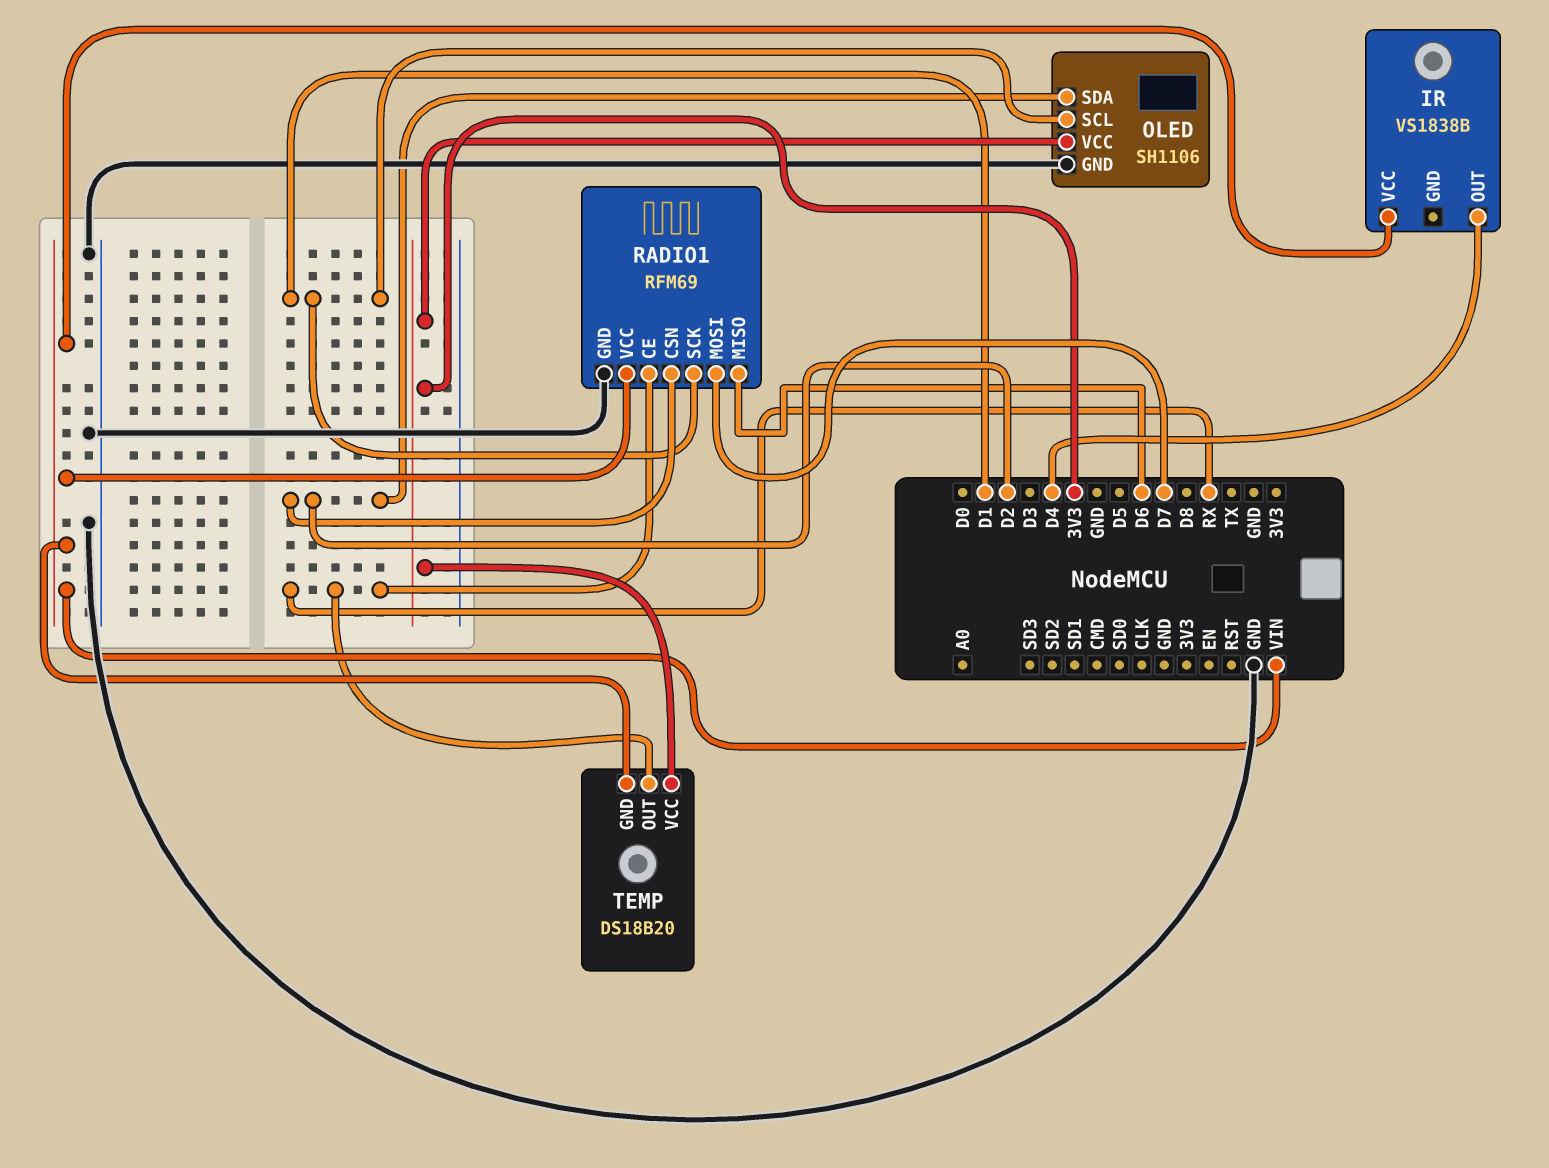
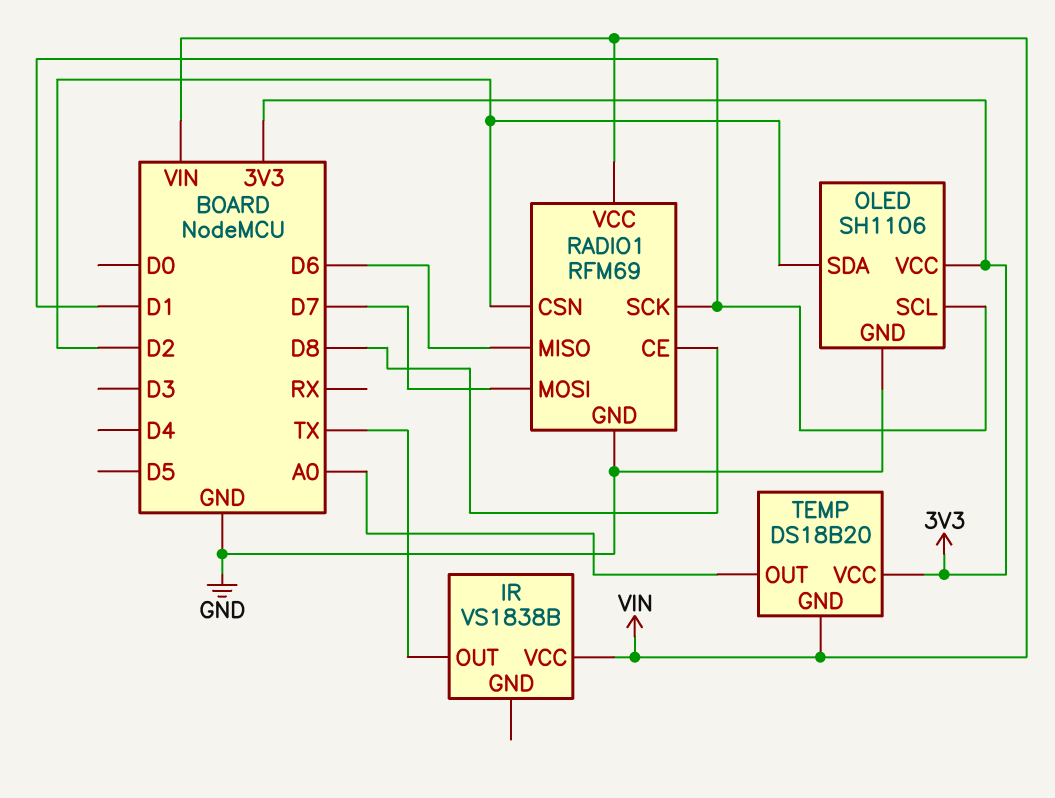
IR pin OUT: D4 -> TX
RADIO1 pin CE: RX -> D8
TEMP pin OUT: RX -> A0

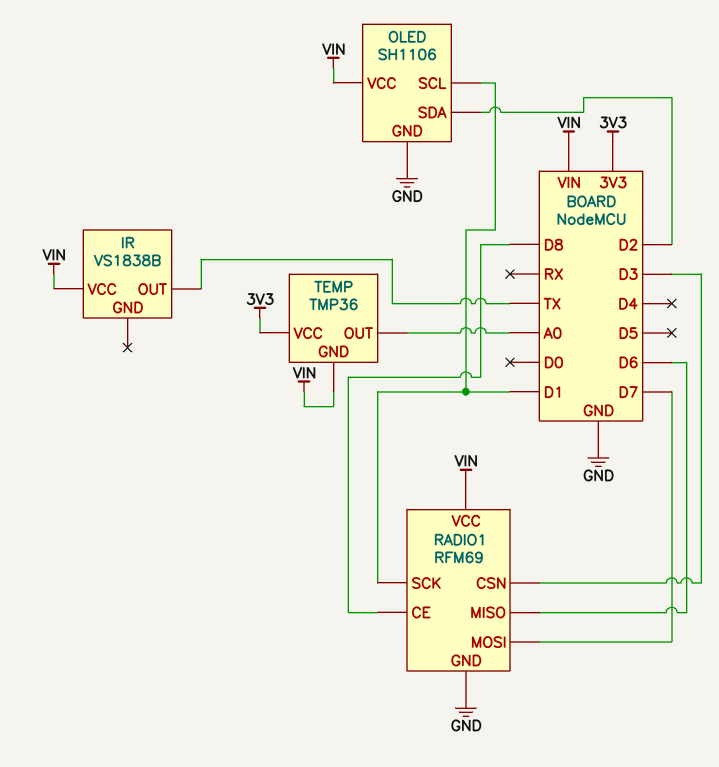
OLED pin VCC: 3V3 -> VIN
RADIO1 pin CSN: D2 -> D3
TEMP: DS18B20 -> TMP36

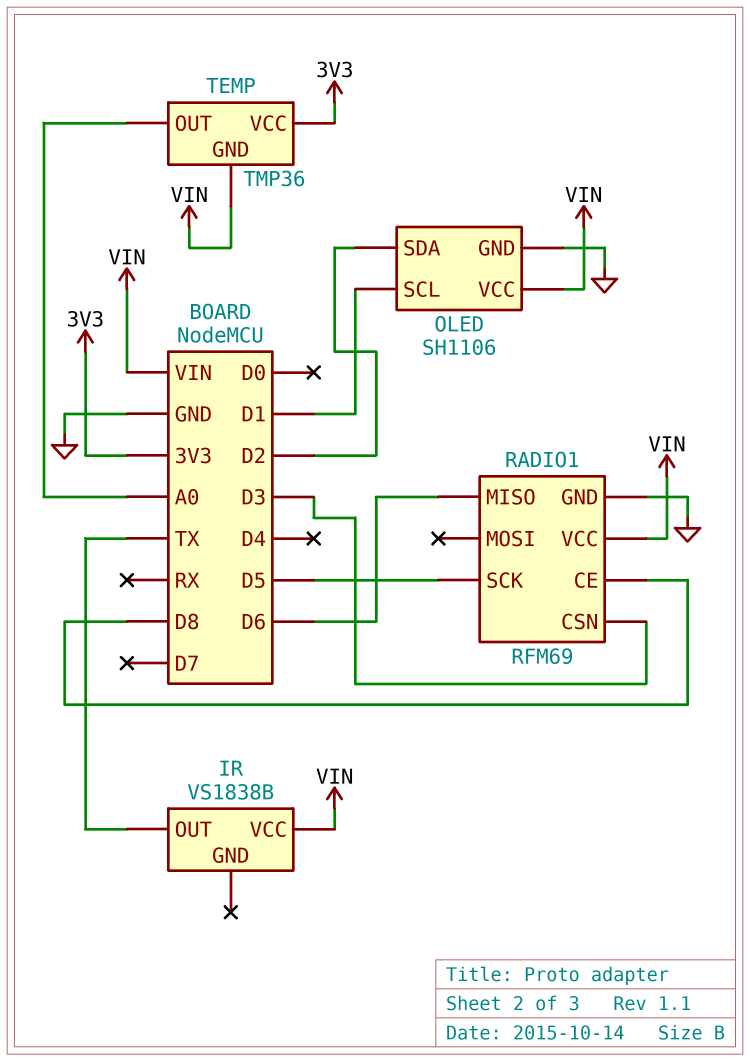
RADIO1 pin MOSI: D7 -> none
RADIO1 pin SCK: D1 -> D5

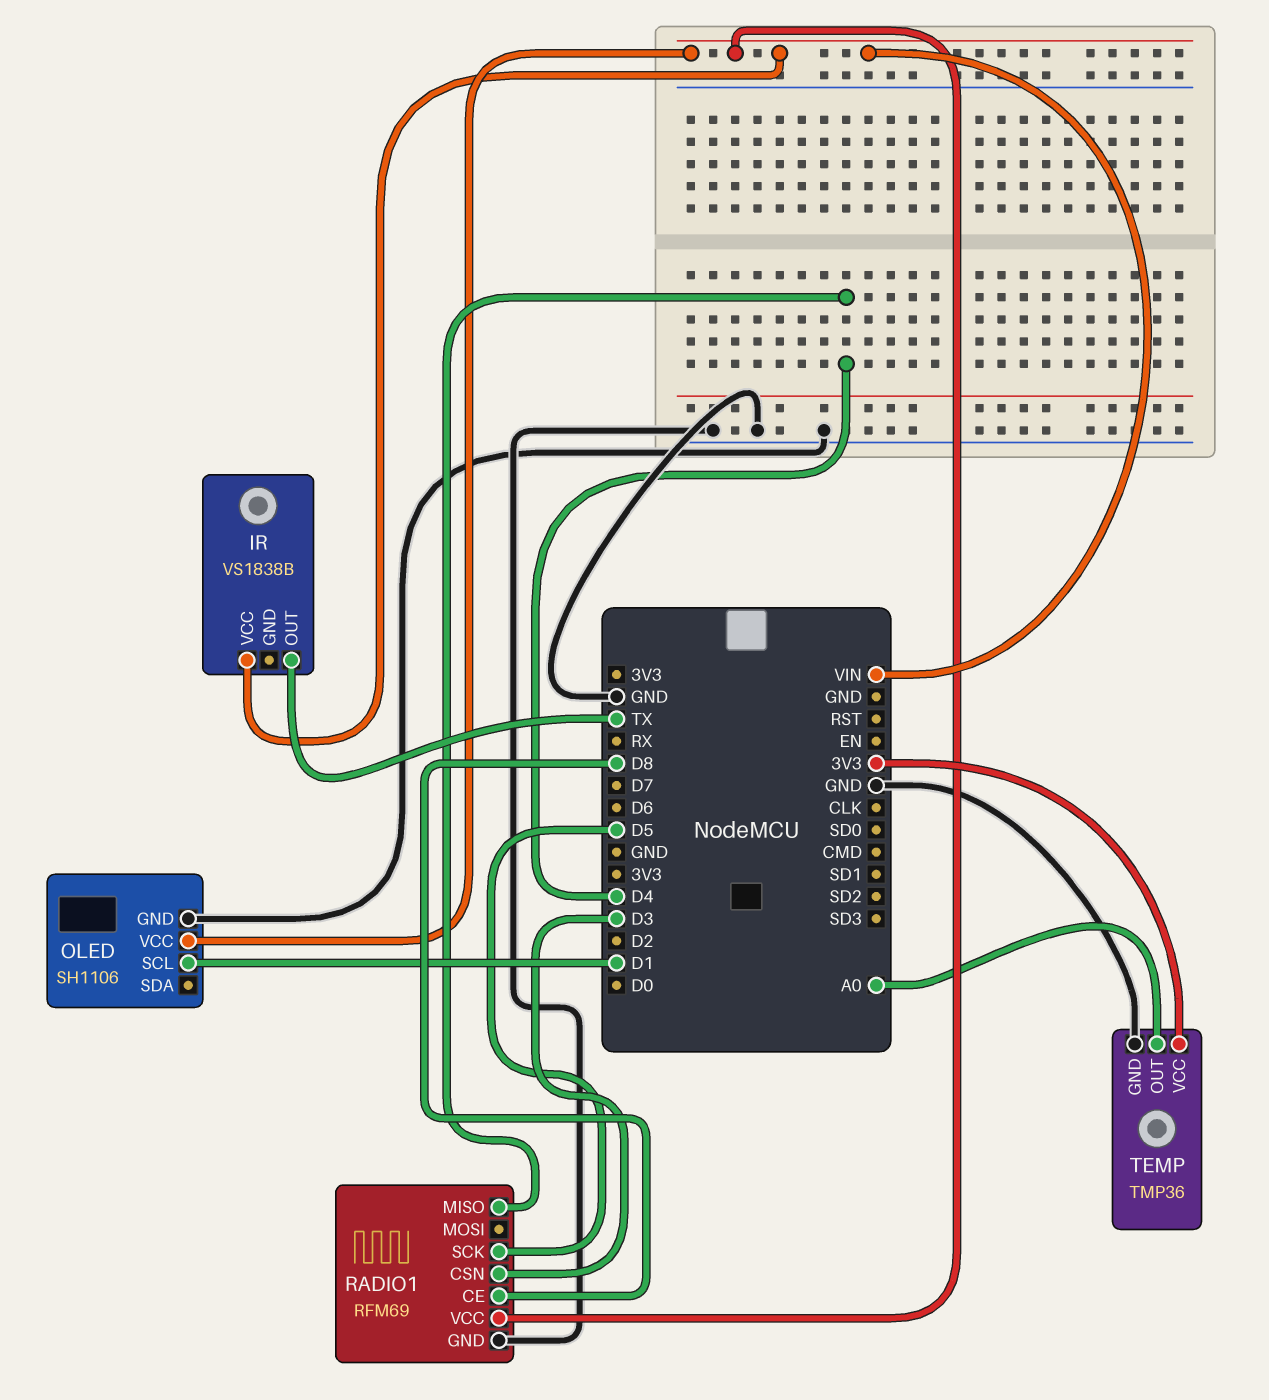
OLED pin SDA: D2 -> none
RADIO1 pin MISO: D6 -> D4
TEMP pin GND: VIN -> GND

